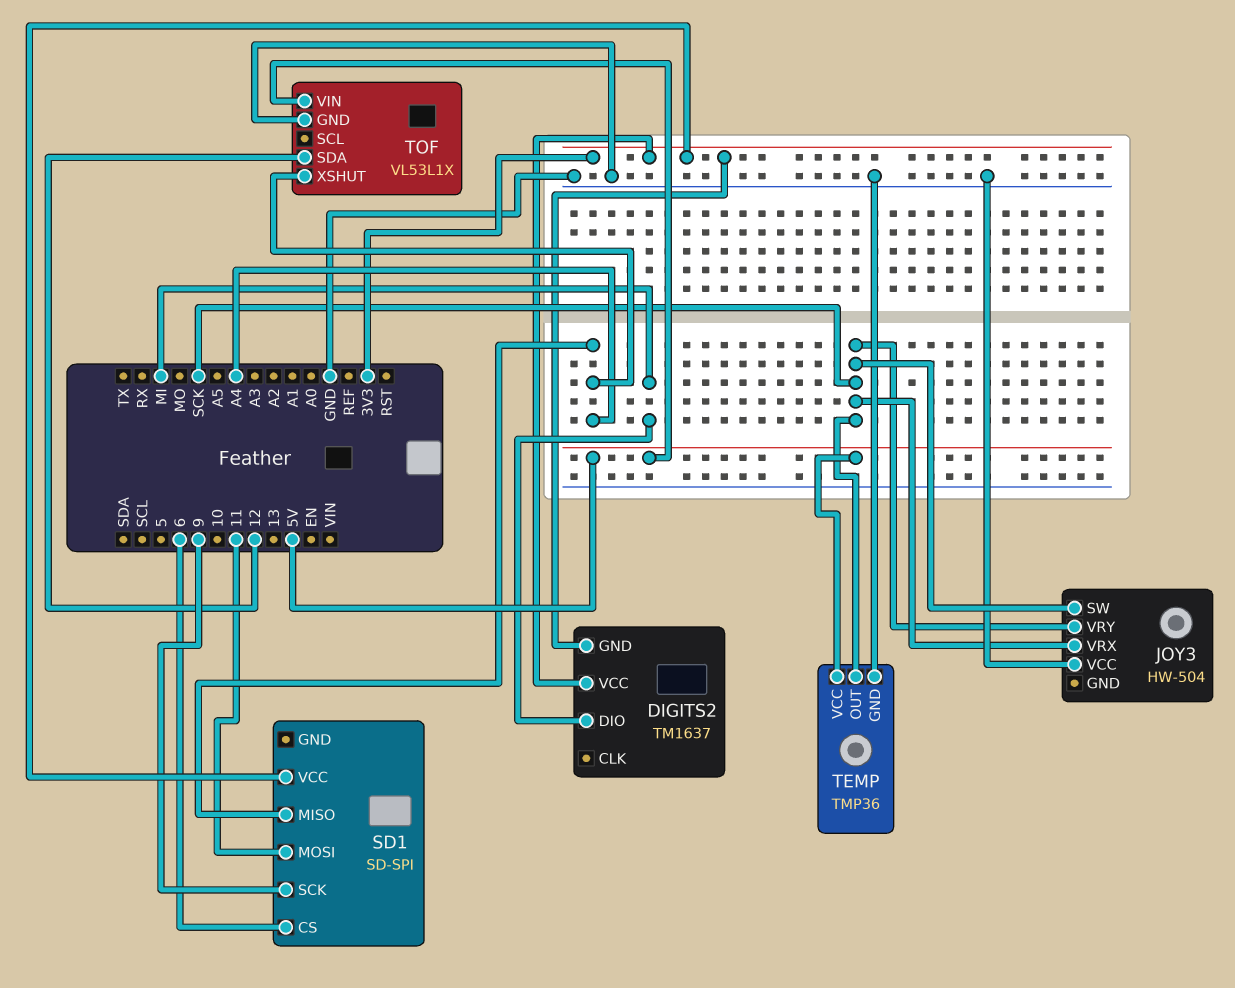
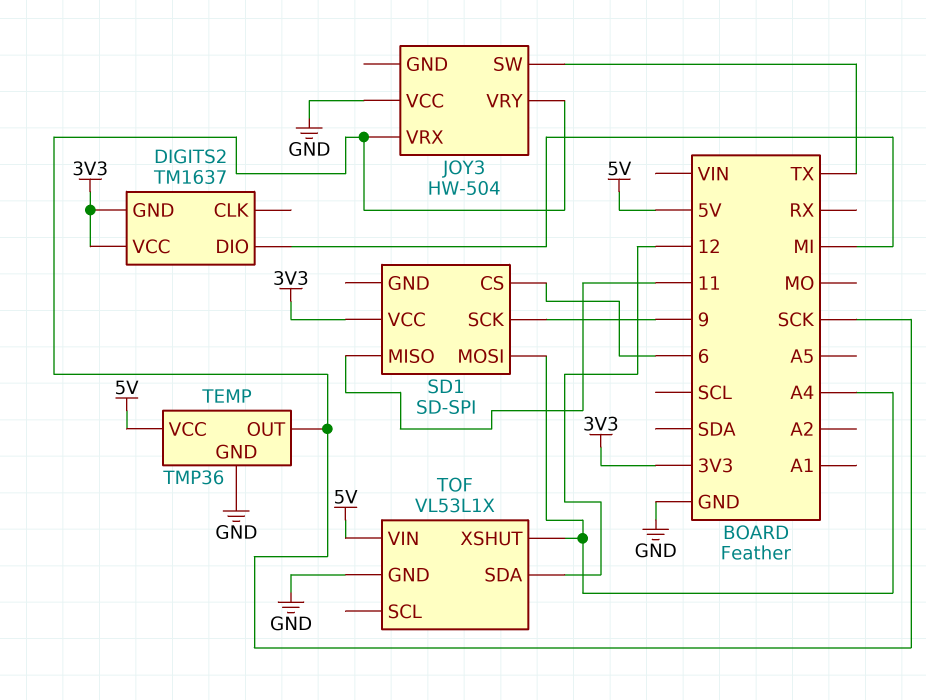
JOY3 pin SW: SCK -> TX
SD1 pin MISO: A4 -> 11
SD1 pin MOSI: 11 -> A4

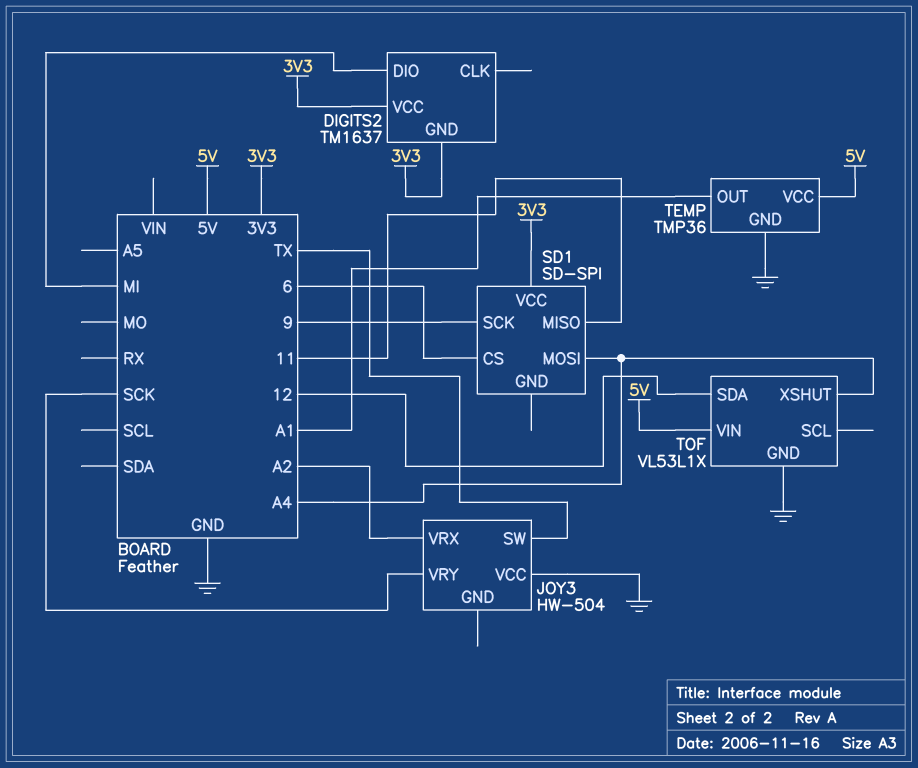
JOY3 pin VRX: SCK -> A2
TEMP pin OUT: SCK -> A1

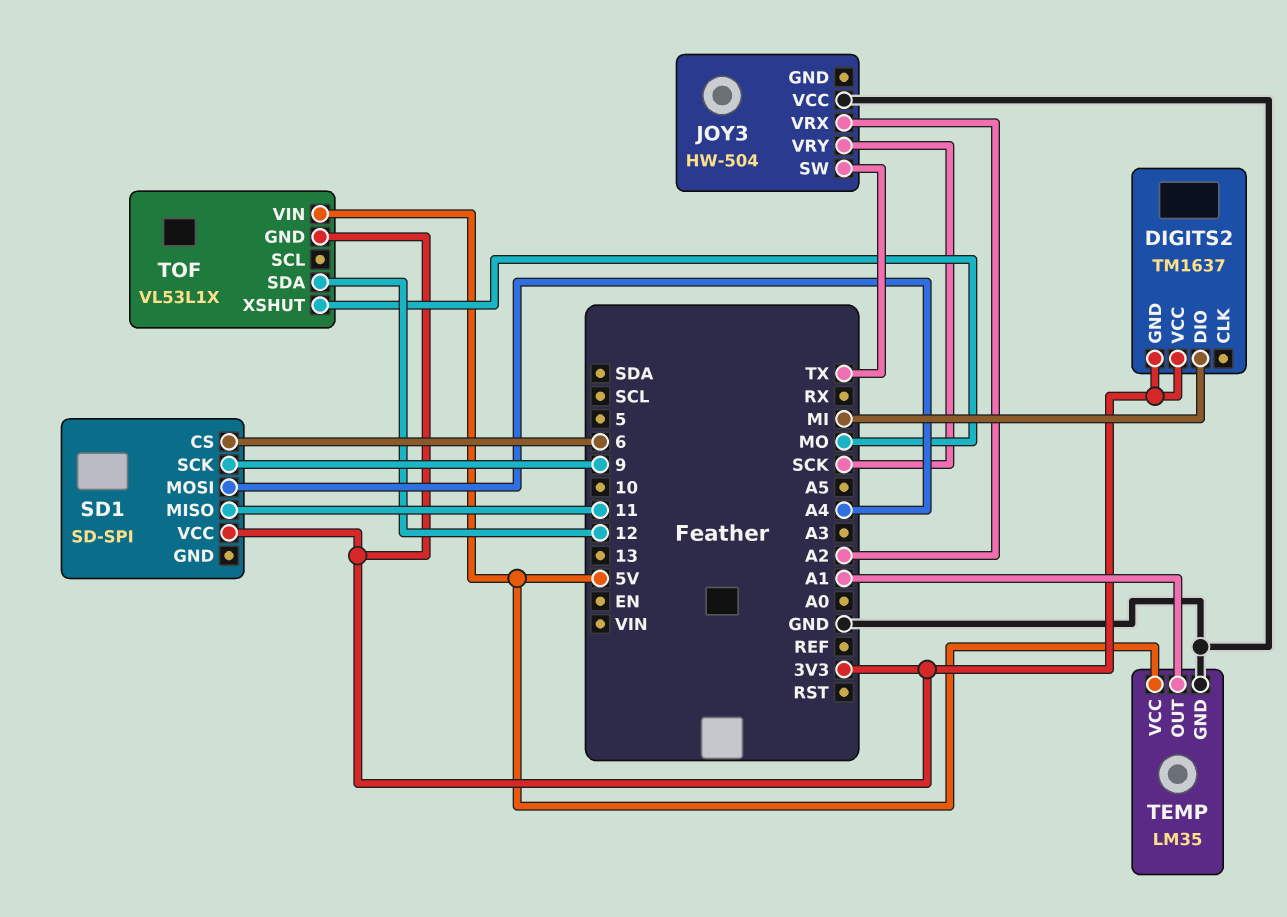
TEMP: TMP36 -> LM35
TOF pin GND: GND -> 3V3
TOF pin XSHUT: A4 -> MO

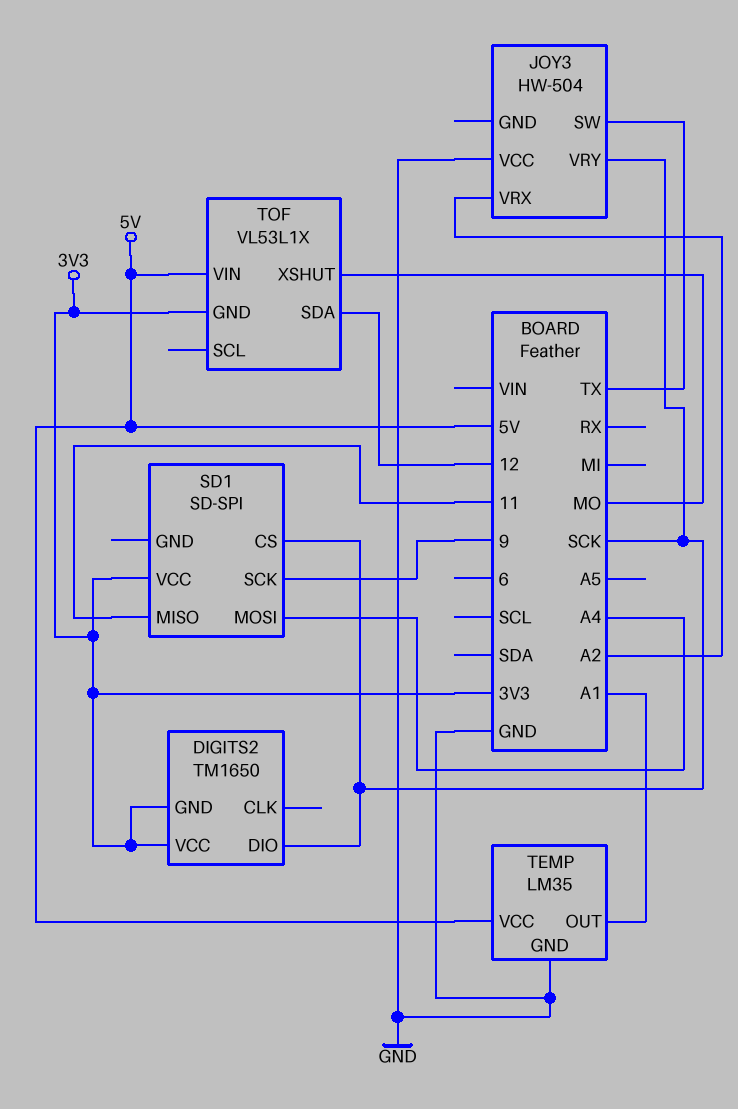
DIGITS2: TM1637 -> TM1650
DIGITS2 pin DIO: MI -> SCK
SD1 pin CS: 6 -> SCK

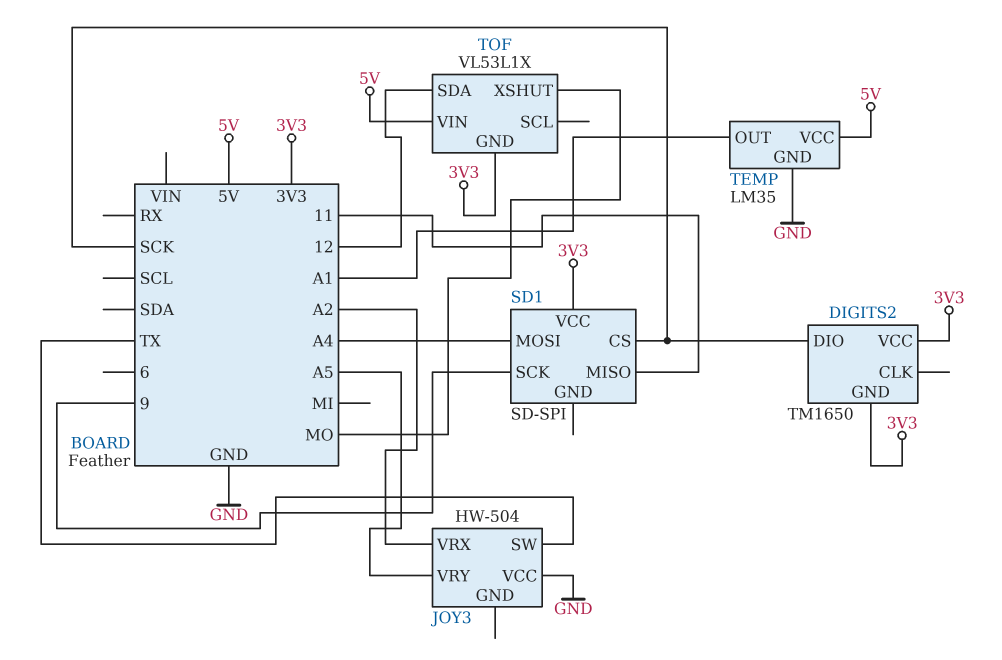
JOY3 pin VRY: SCK -> A5

